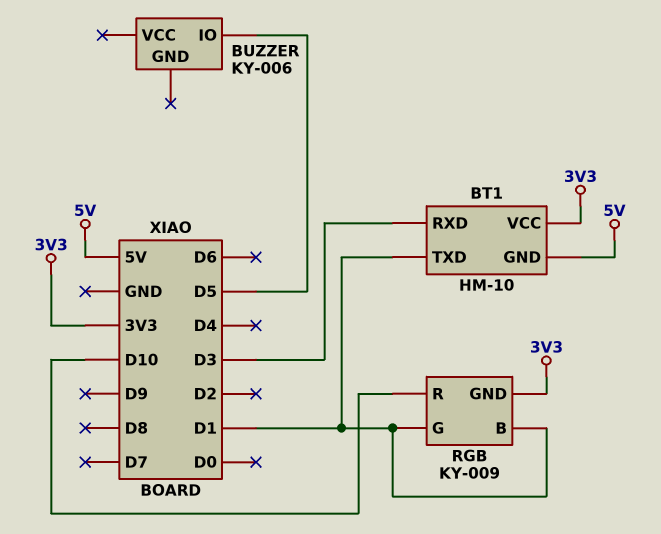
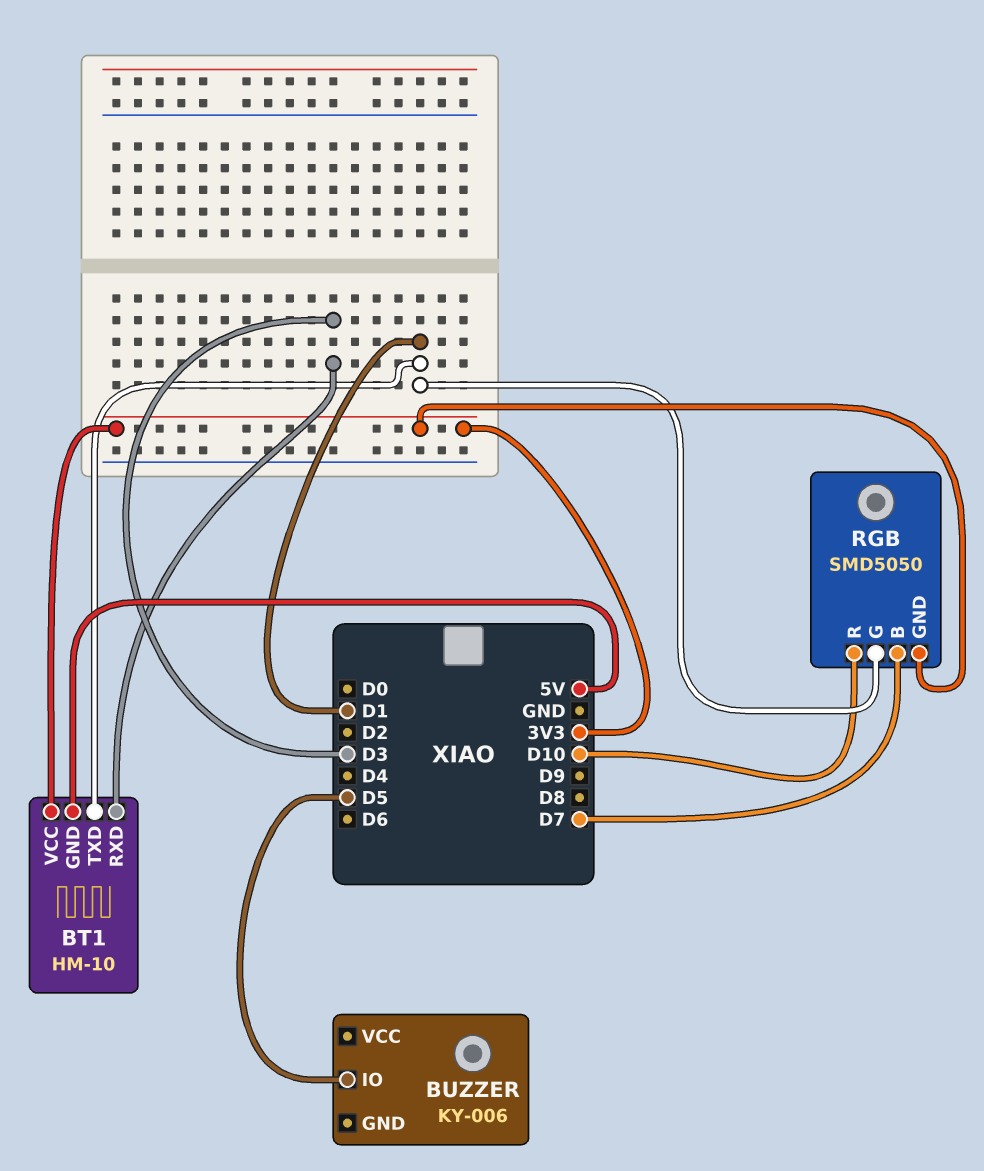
RGB: KY-009 -> SMD5050
RGB pin B: D1 -> D7

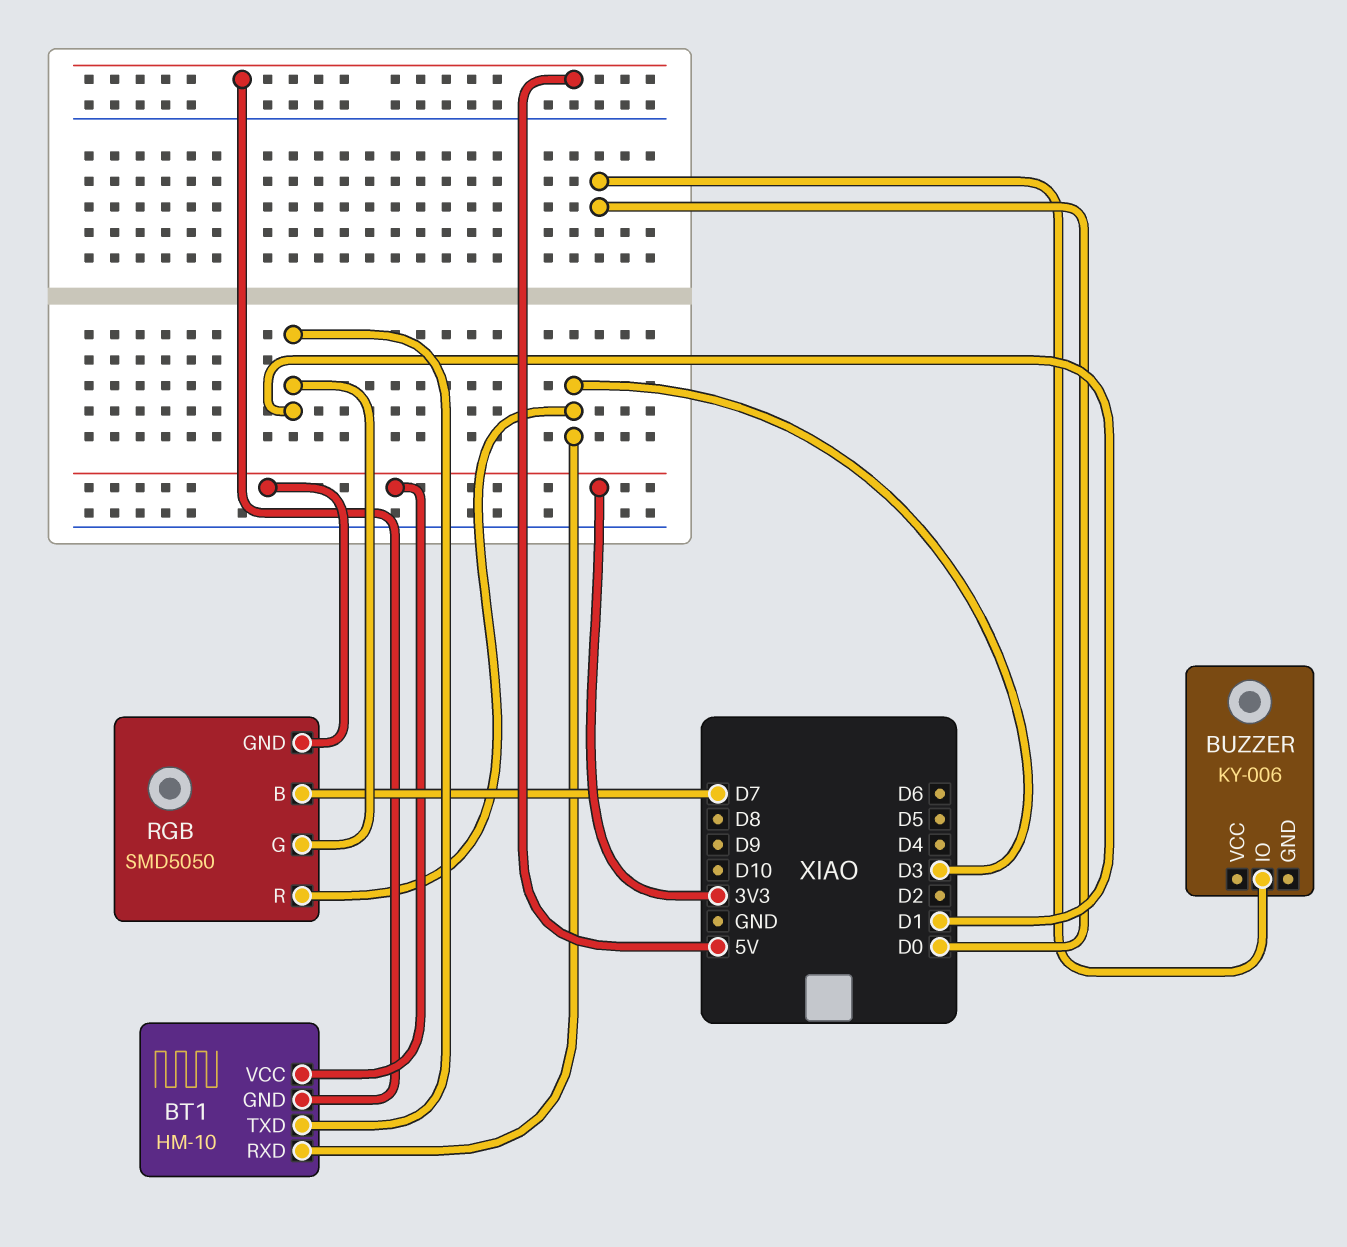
BUZZER pin IO: D5 -> D0
RGB pin R: D10 -> D3

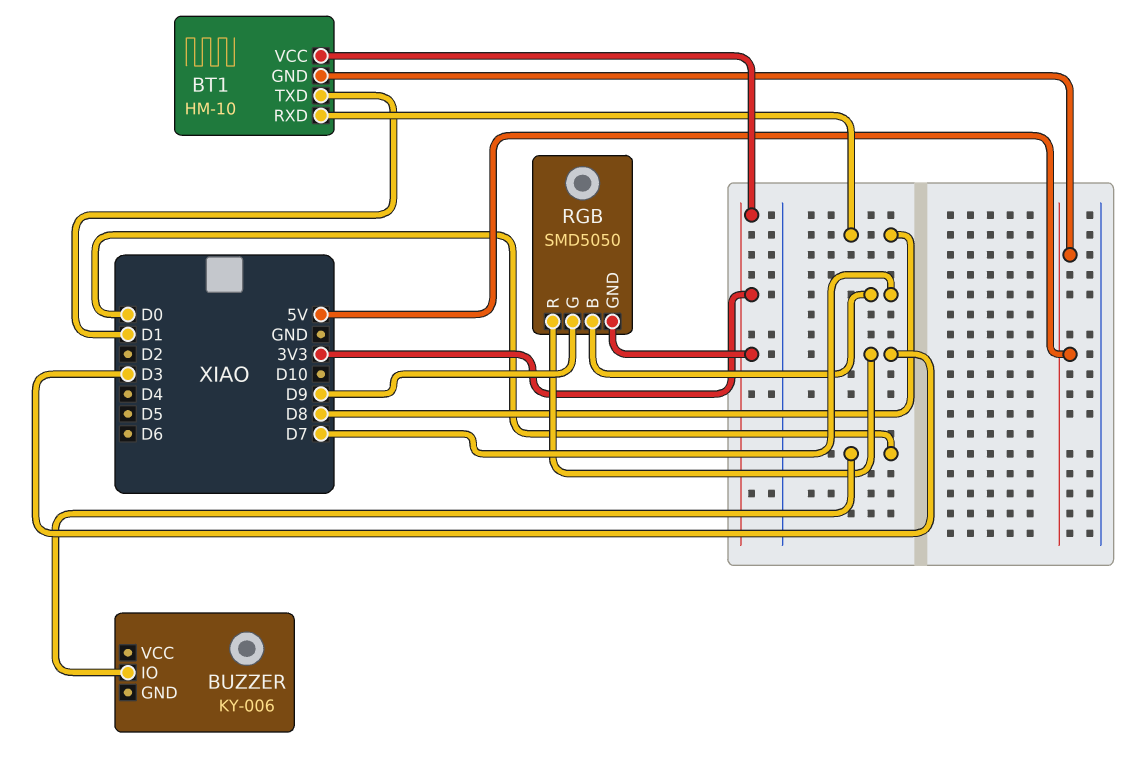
BT1 pin RXD: D3 -> D8
RGB pin G: D1 -> D9

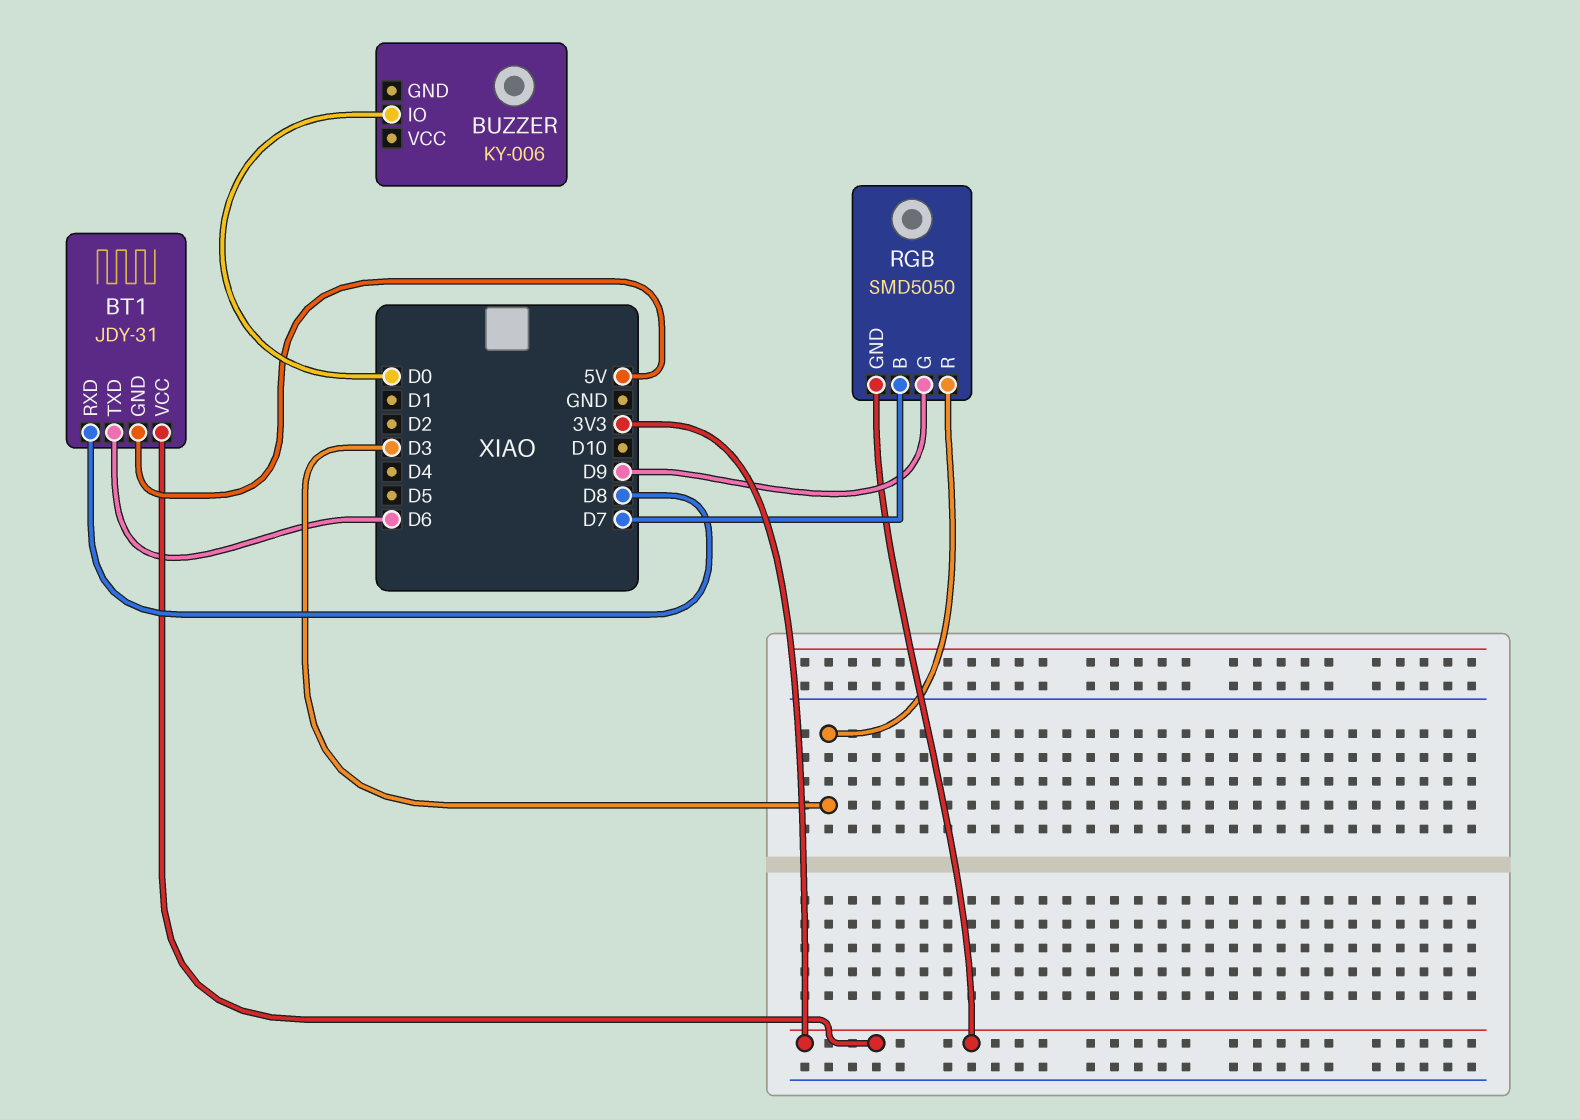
BT1: HM-10 -> JDY-31
BT1 pin TXD: D1 -> D6

